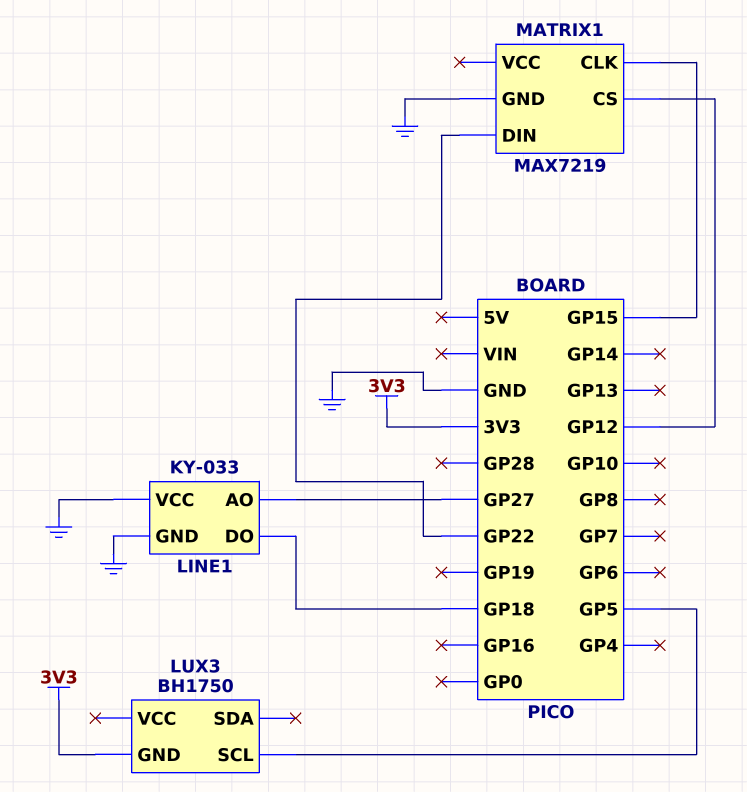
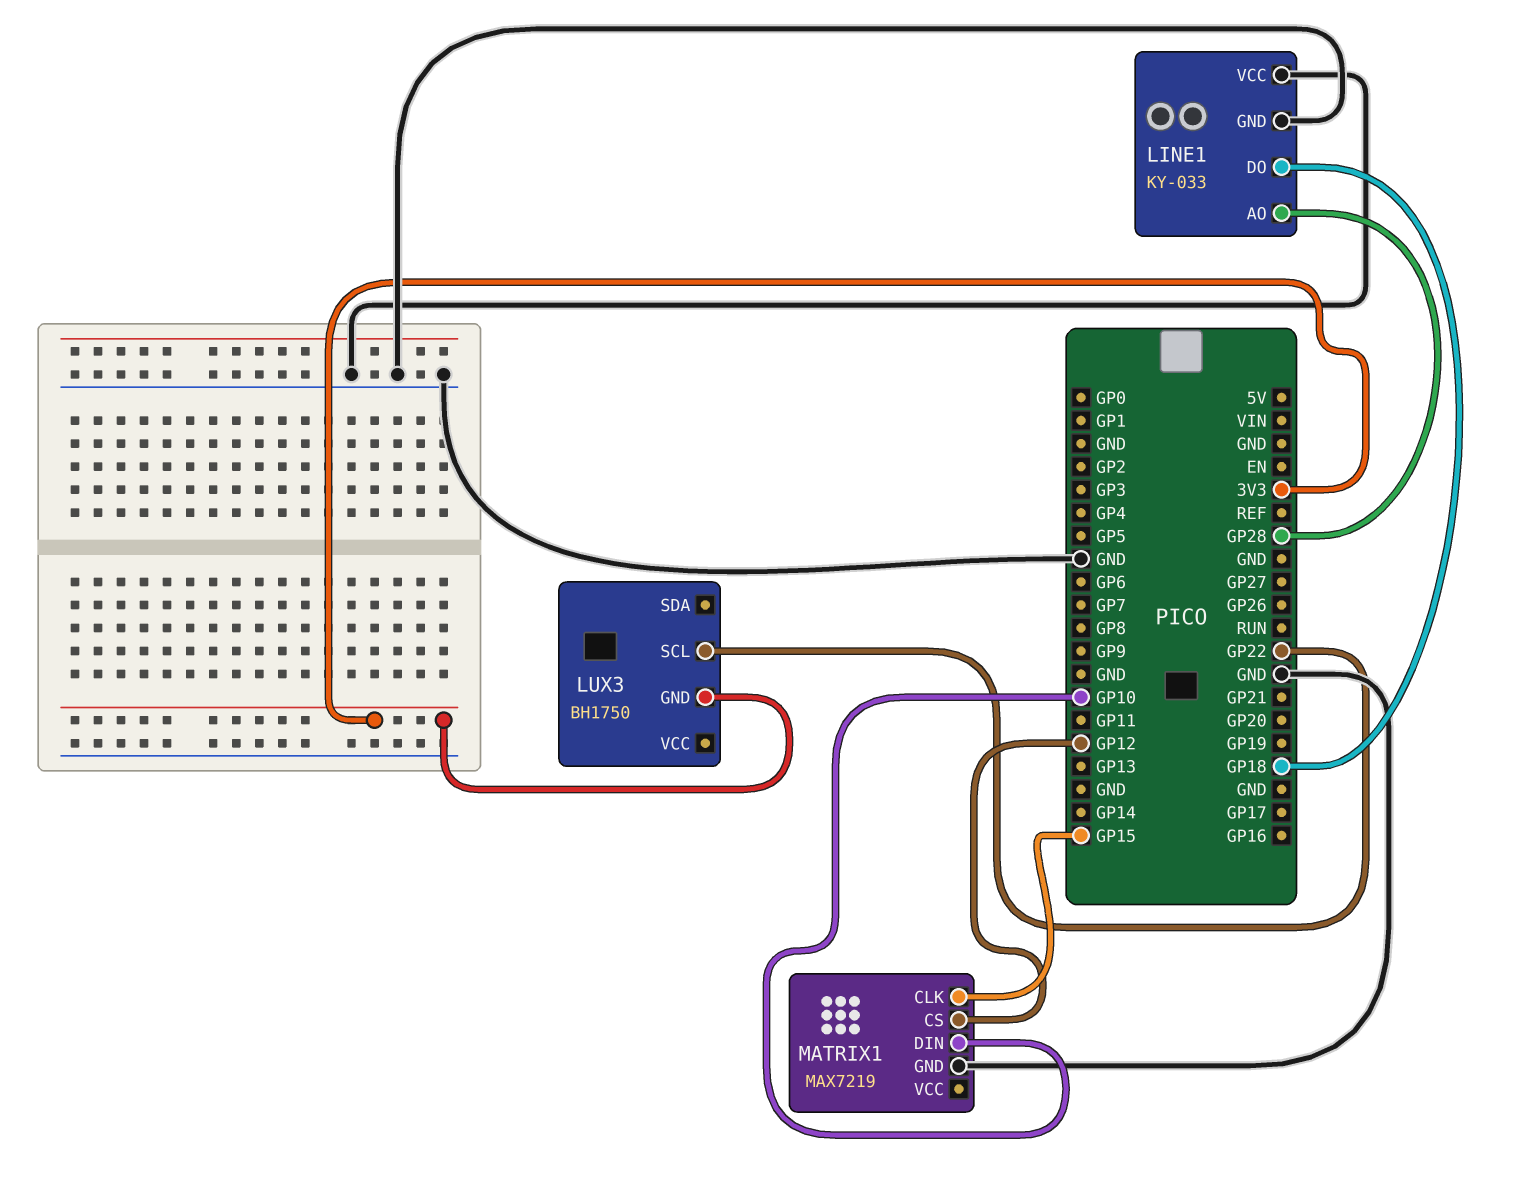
LINE1 pin AO: GP27 -> GP28
LUX3 pin SCL: GP5 -> GP22
MATRIX1 pin DIN: GP22 -> GP10

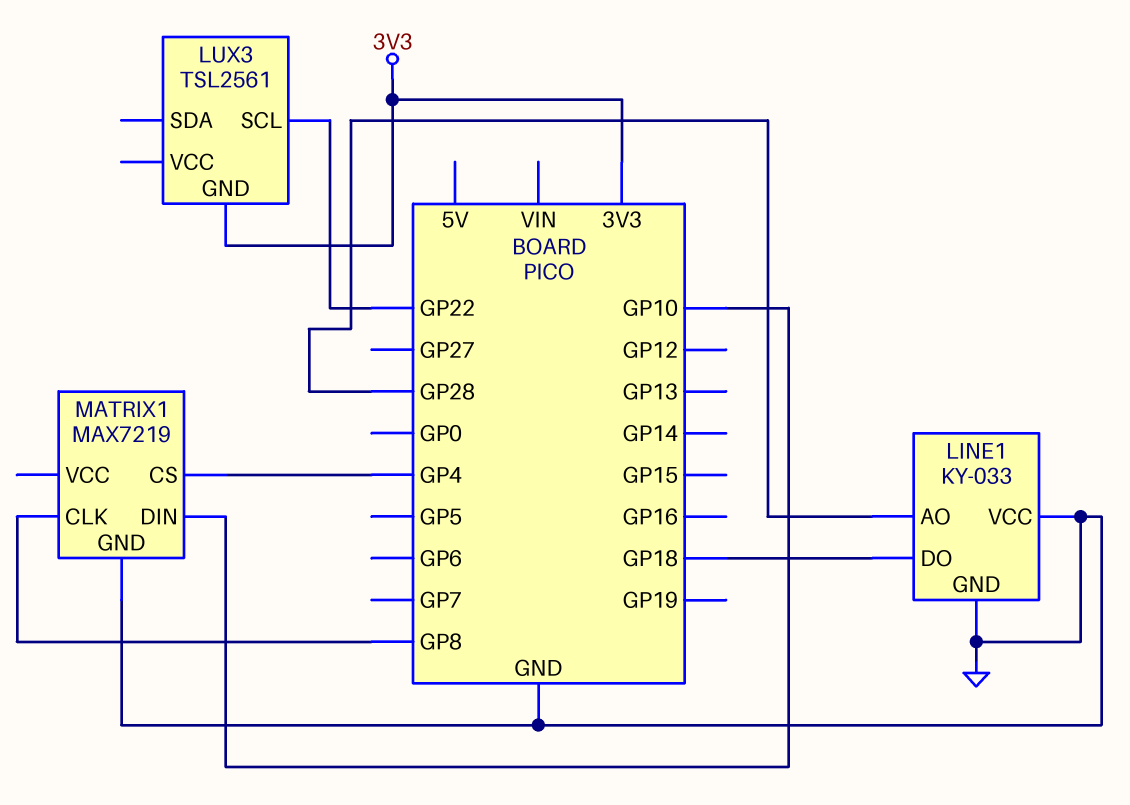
LUX3: BH1750 -> TSL2561
MATRIX1 pin CLK: GP15 -> GP8
MATRIX1 pin CS: GP12 -> GP4

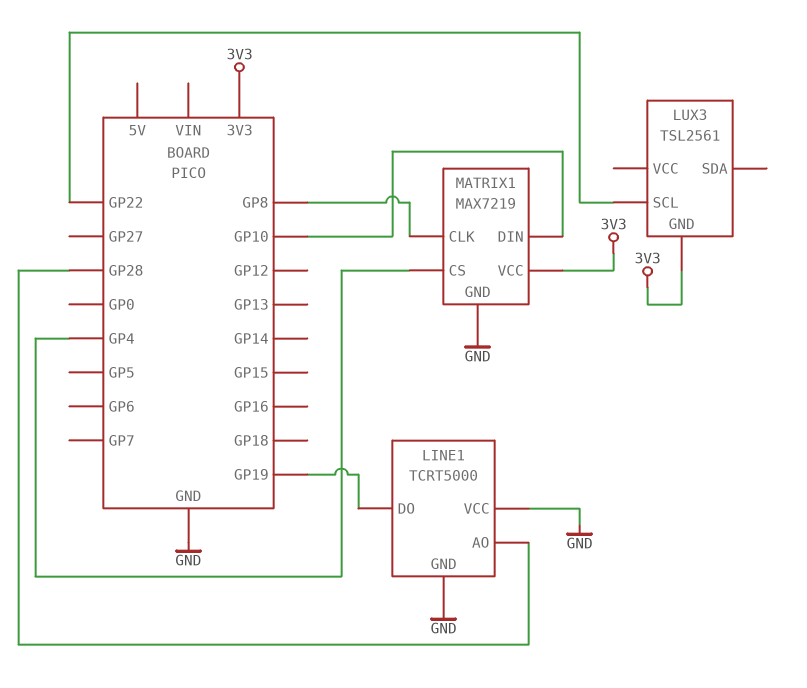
LINE1: KY-033 -> TCRT5000
LINE1 pin DO: GP18 -> GP19
MATRIX1 pin VCC: none -> 3V3

